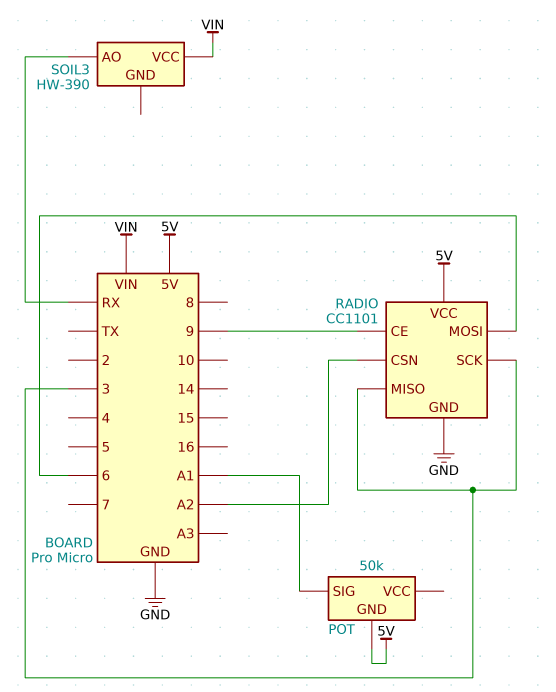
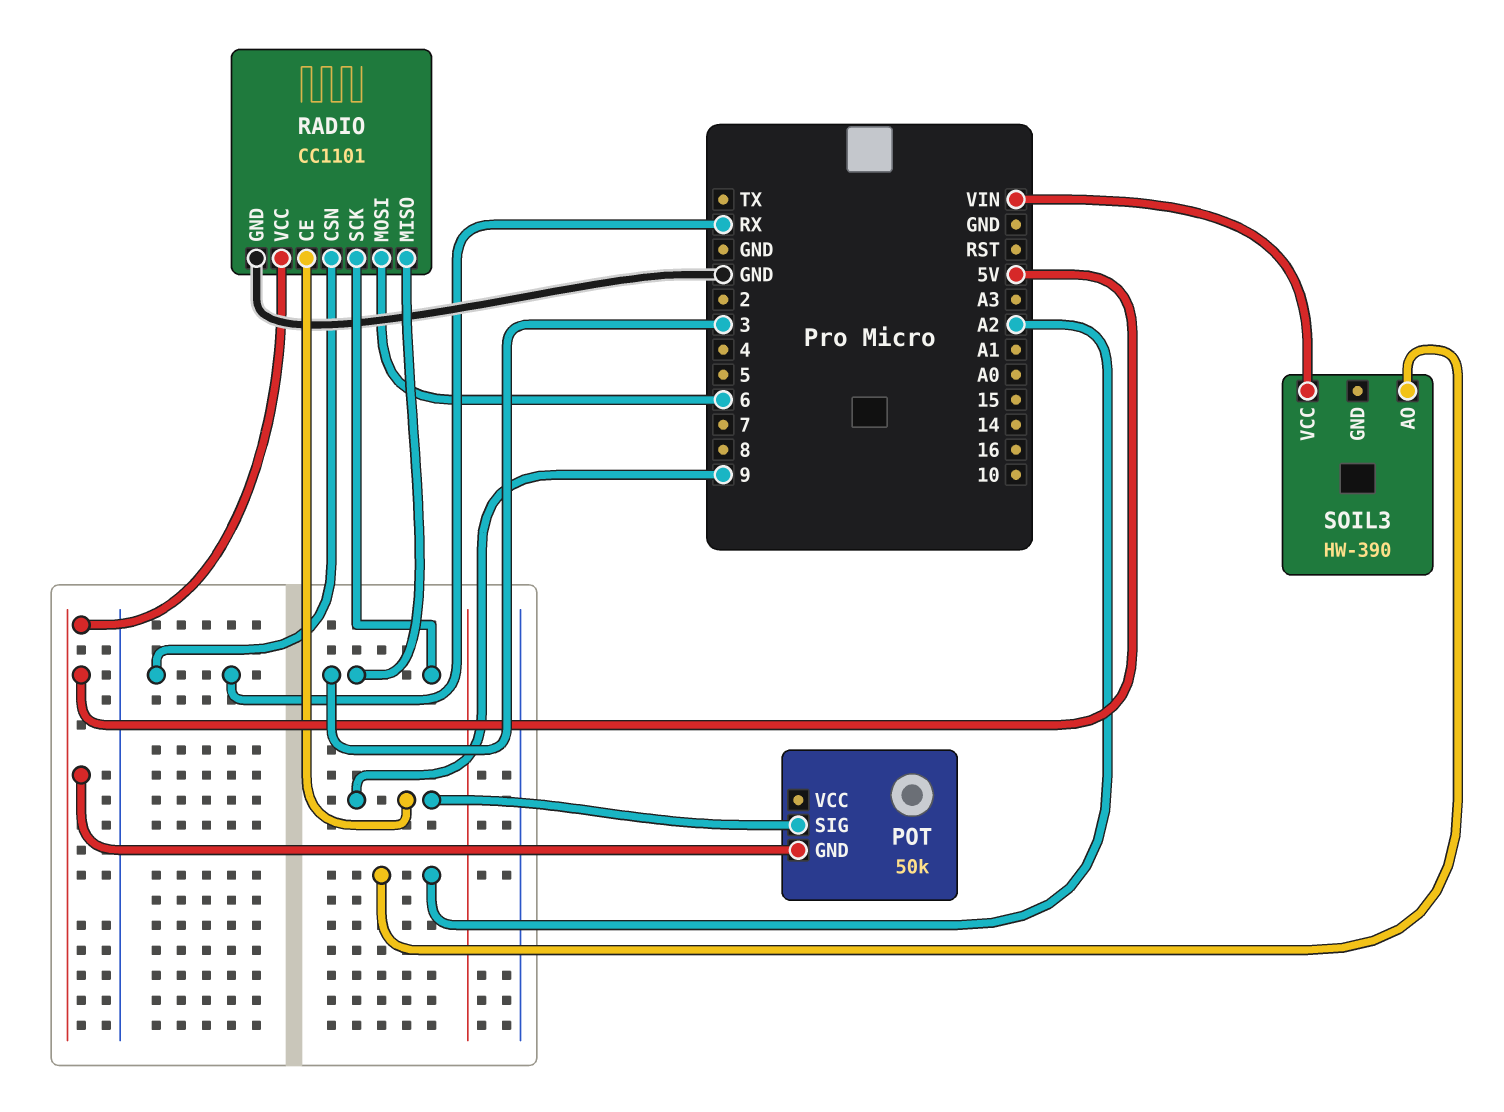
POT pin SIG: A1 -> 9
RADIO pin CSN: A2 -> RX
SOIL3 pin AO: RX -> A2

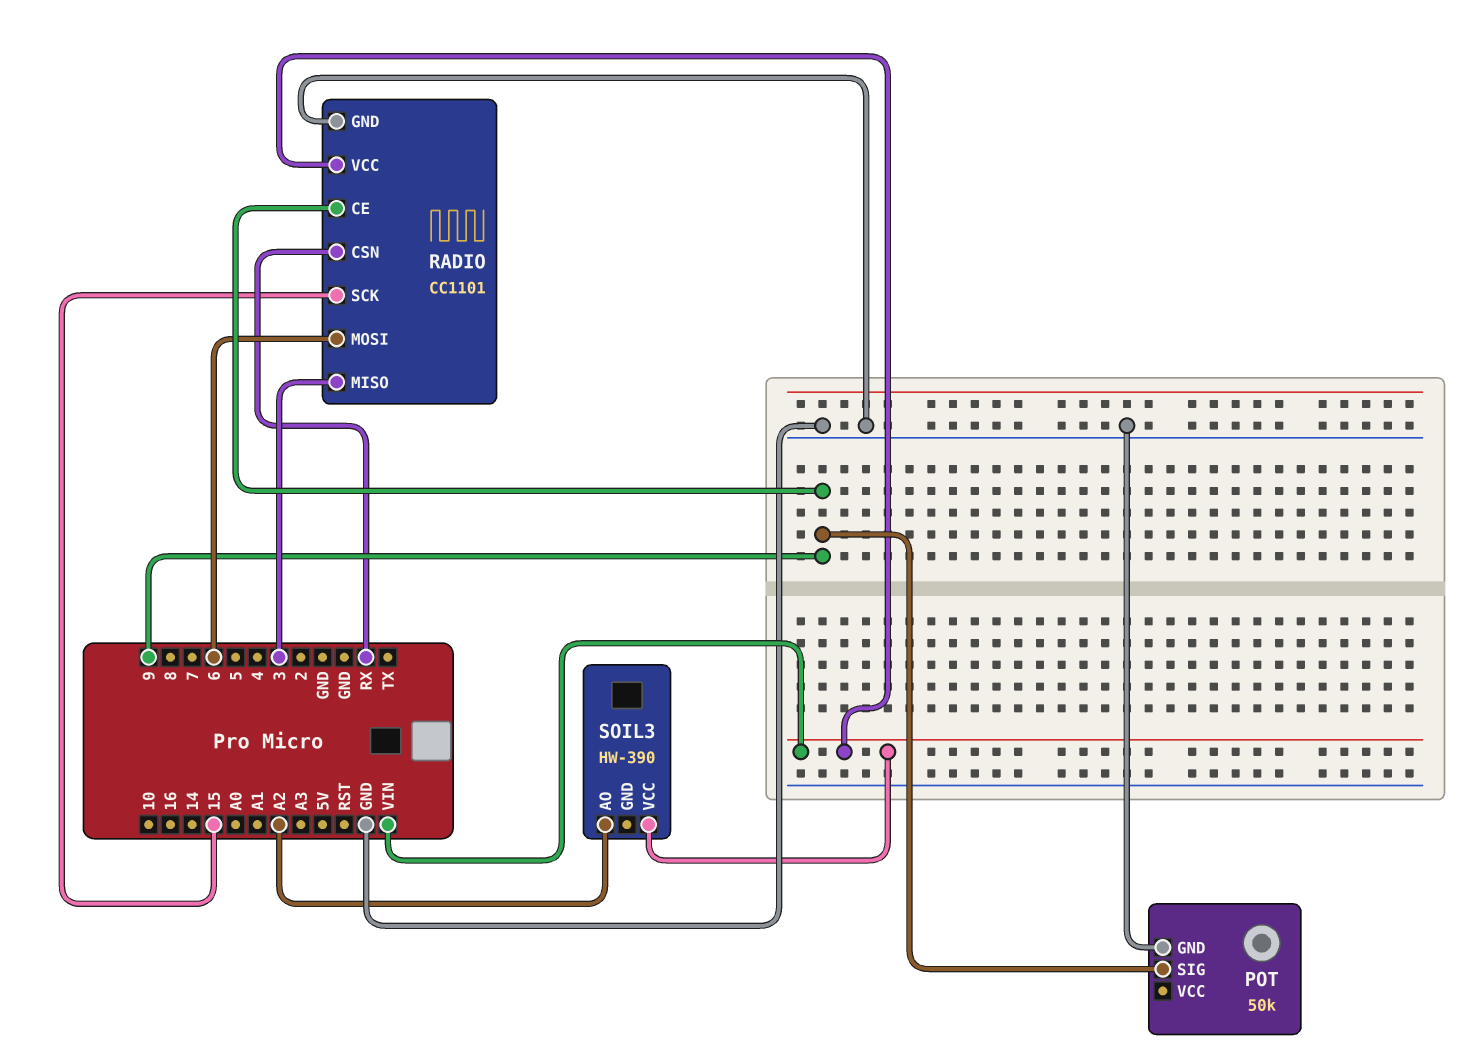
POT pin GND: 5V -> GND
RADIO pin SCK: 3 -> 15
RADIO pin VCC: 5V -> VIN

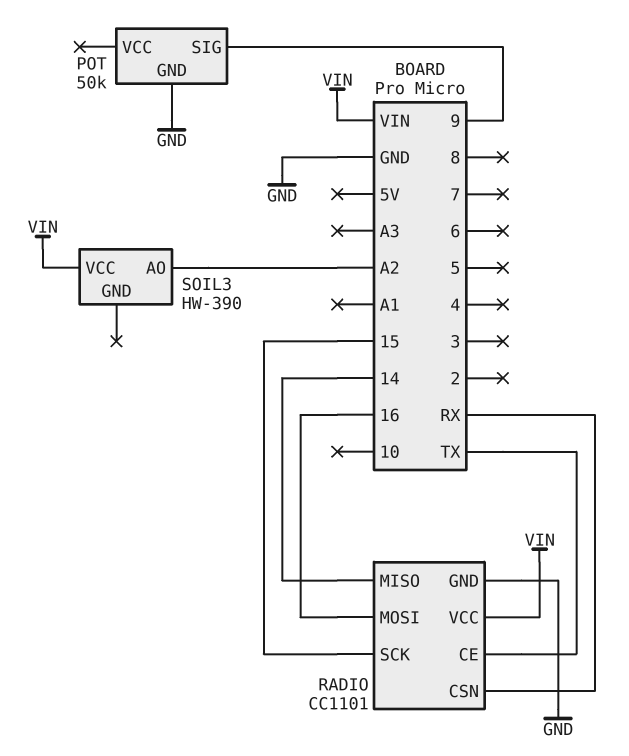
RADIO pin CE: 9 -> TX
RADIO pin MISO: 3 -> 14
RADIO pin MOSI: 6 -> 16

